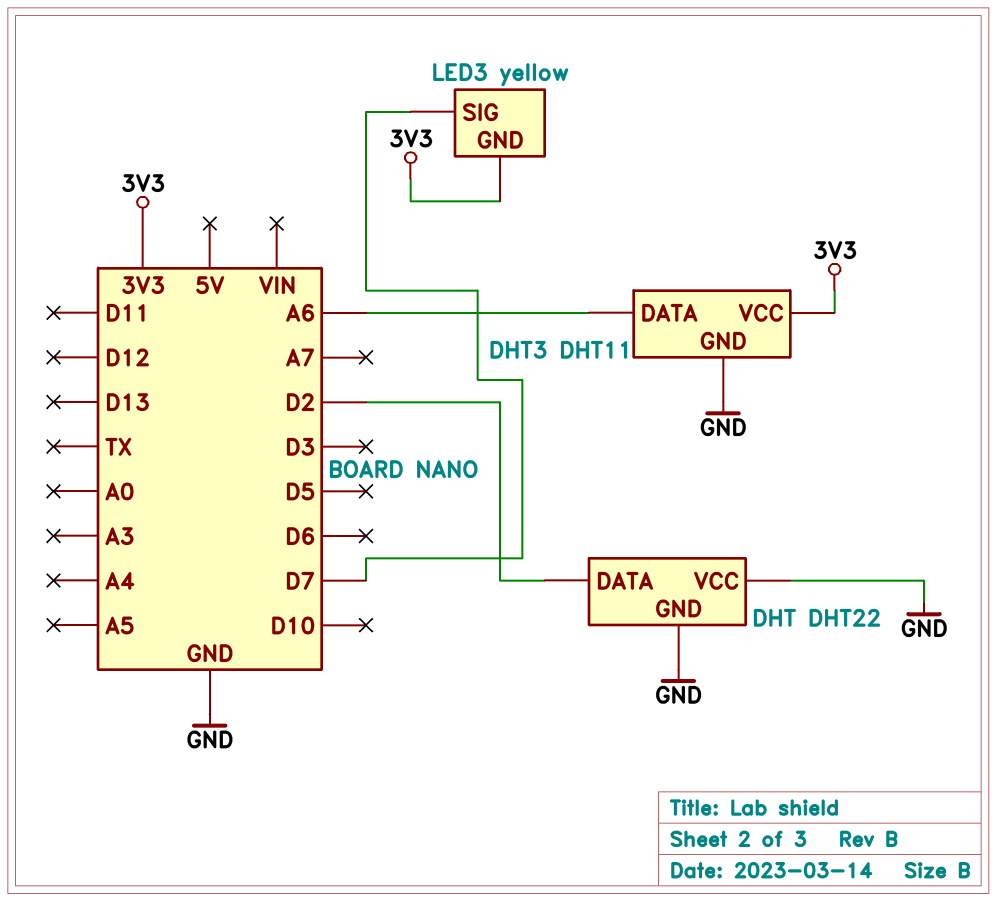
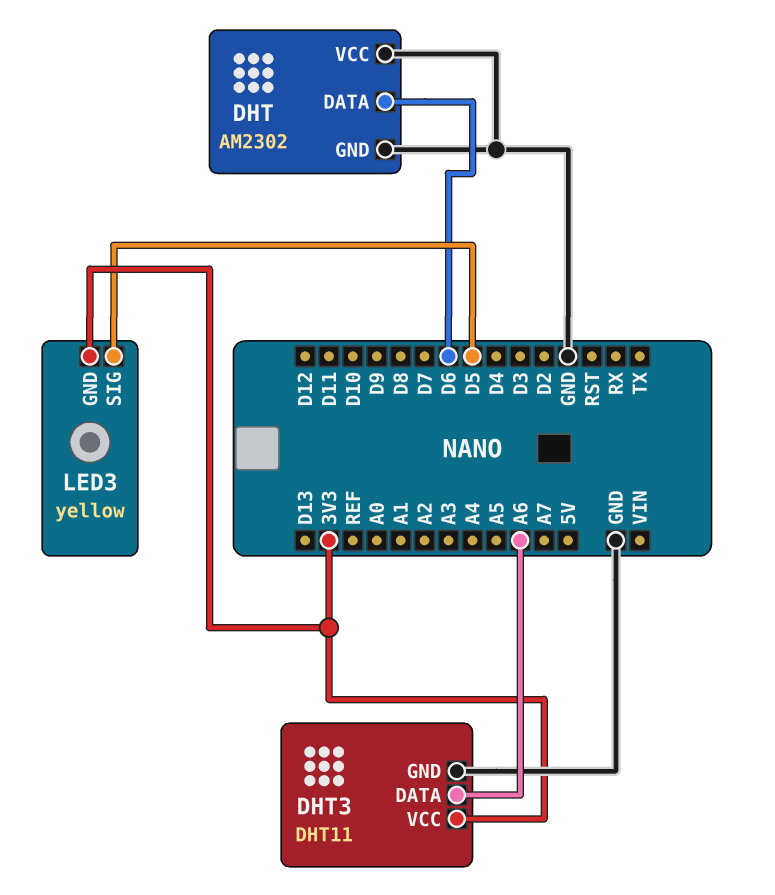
DHT: DHT22 -> AM2302
DHT pin DATA: D2 -> D6
LED3 pin SIG: D7 -> D5

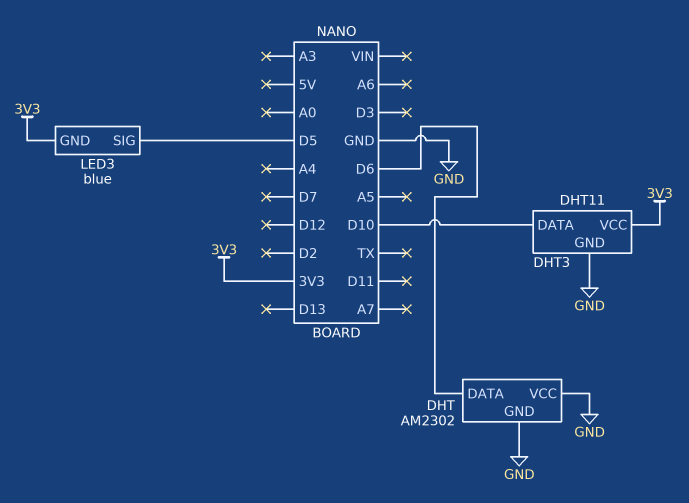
DHT3 pin DATA: A6 -> D10
LED3: yellow -> blue

